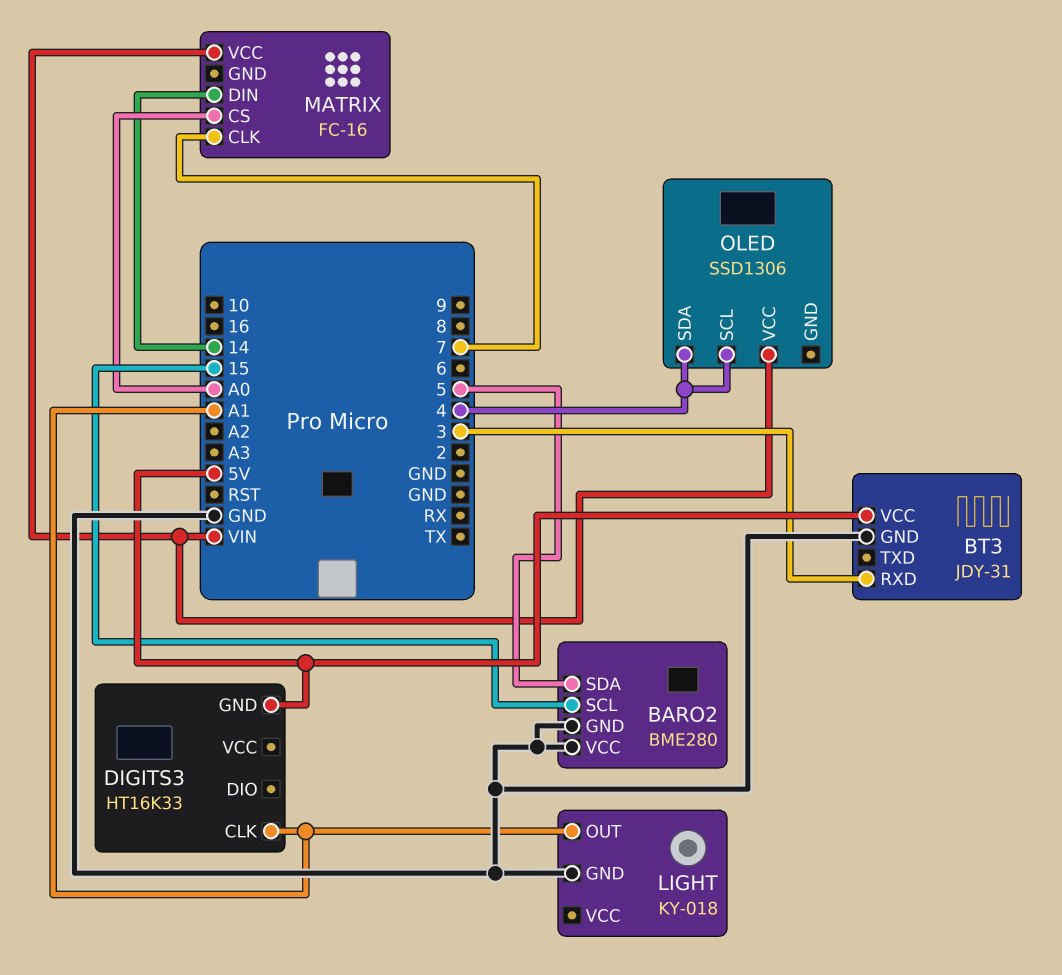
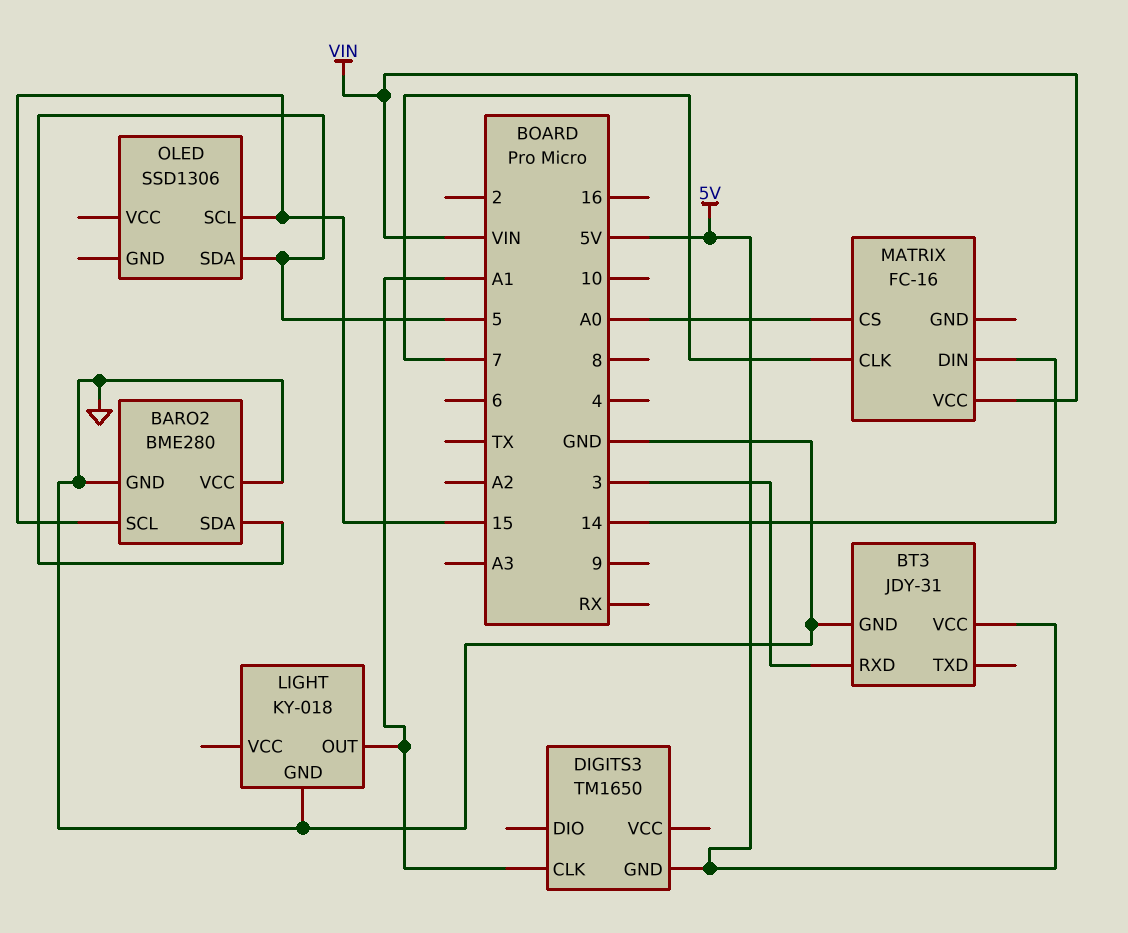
DIGITS3: HT16K33 -> TM1650
OLED pin SCL: 4 -> 15
OLED pin SDA: 4 -> 5
OLED pin VCC: VIN -> none

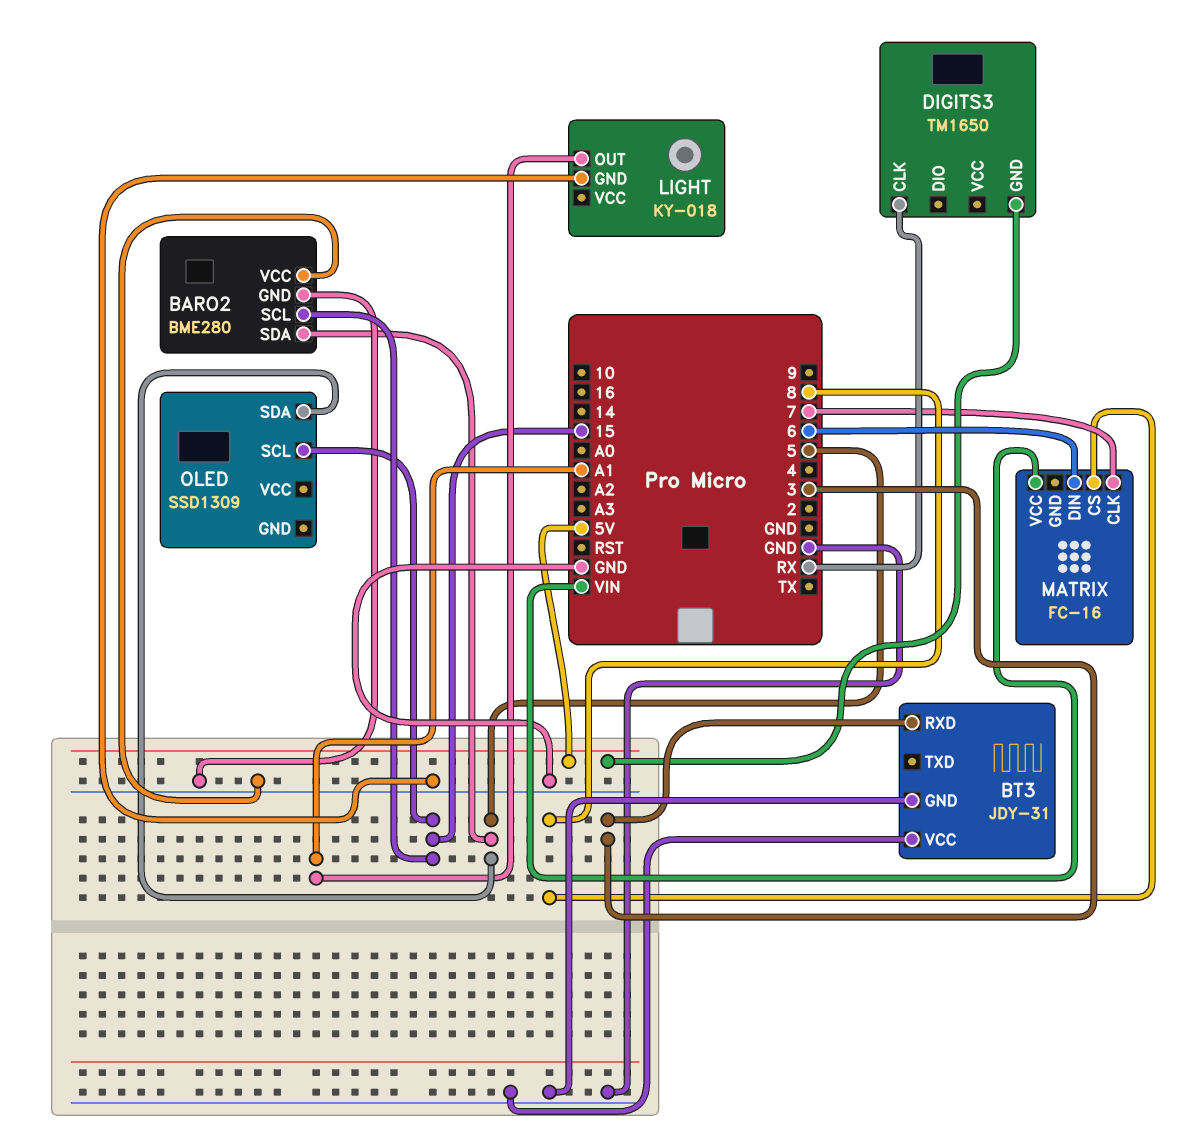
BT3 pin VCC: 5V -> GND
DIGITS3 pin CLK: A1 -> RX
MATRIX pin CS: A0 -> 8
MATRIX pin DIN: 14 -> 6
OLED: SSD1306 -> SSD1309

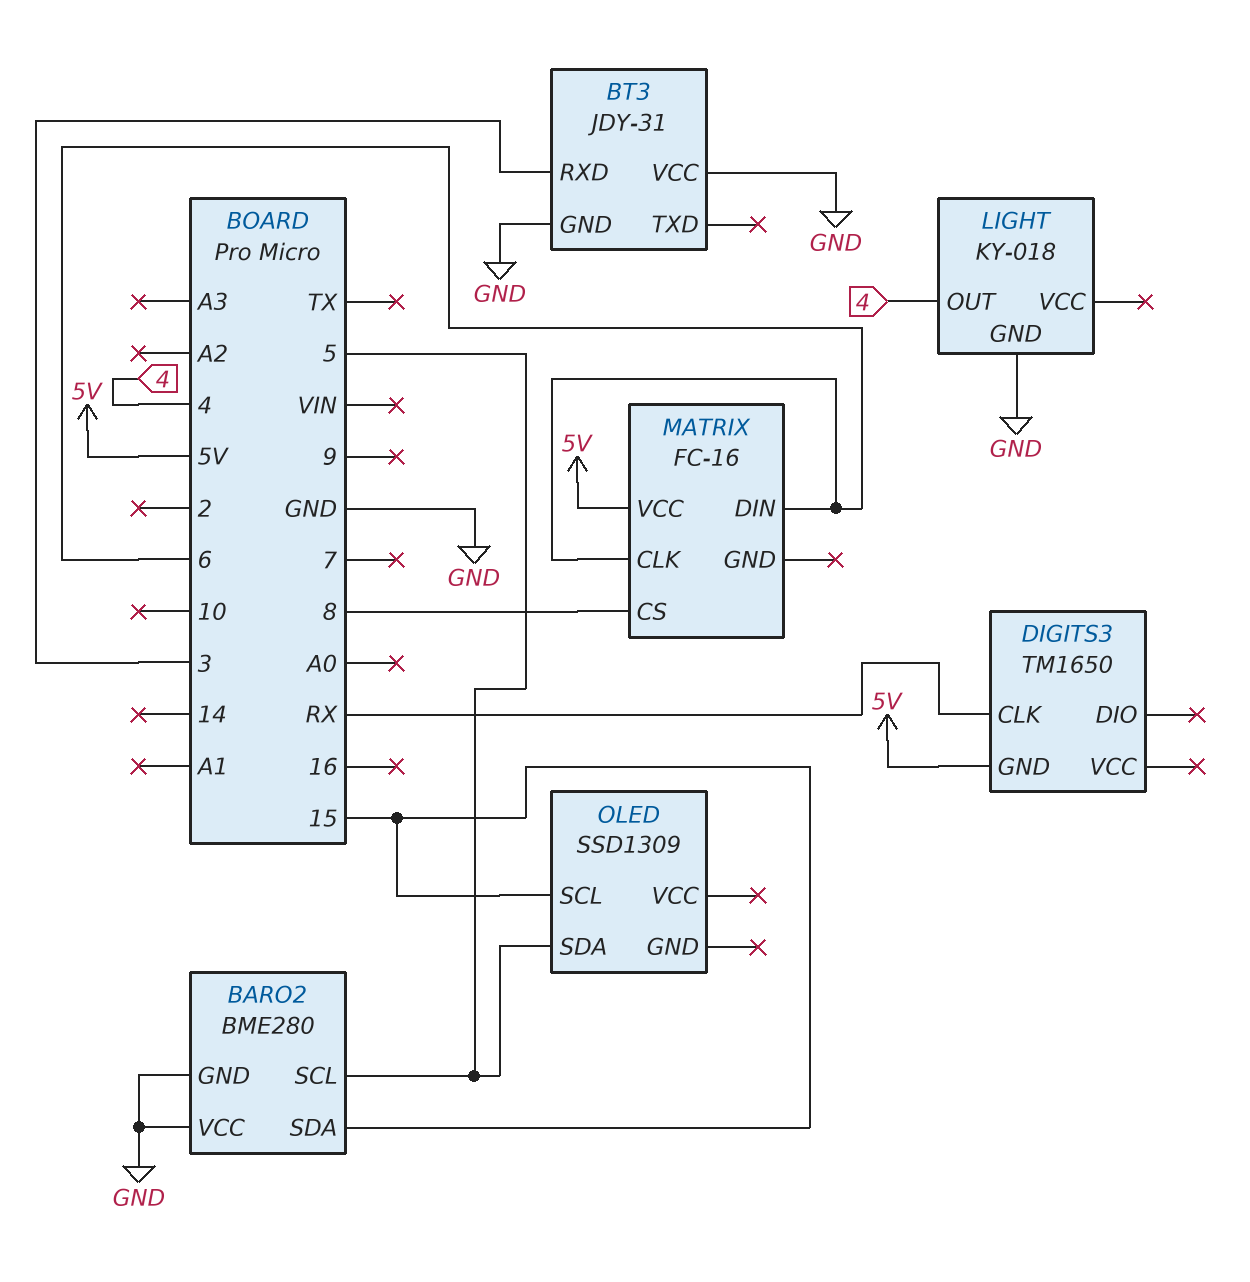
BARO2 pin SCL: 15 -> 5
BARO2 pin SDA: 5 -> 15
LIGHT pin OUT: A1 -> 4
MATRIX pin CLK: 7 -> 6
MATRIX pin VCC: VIN -> 5V

